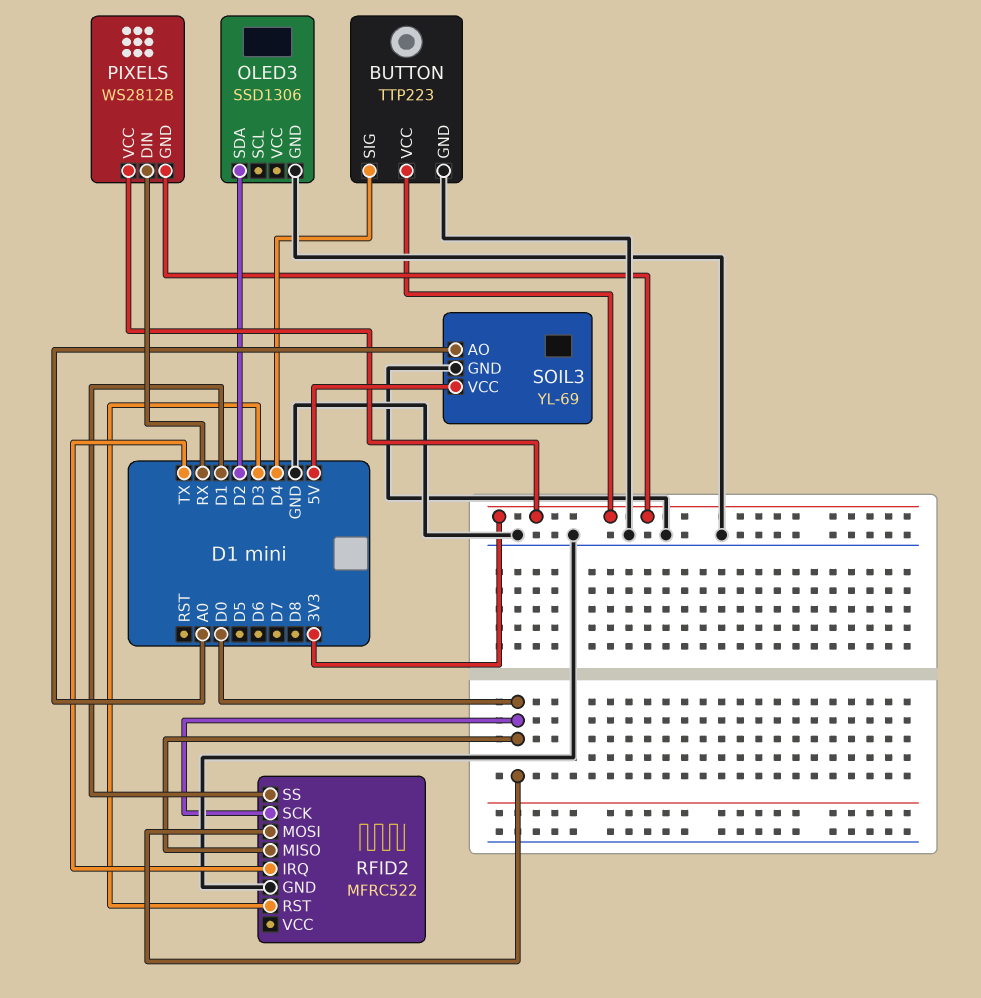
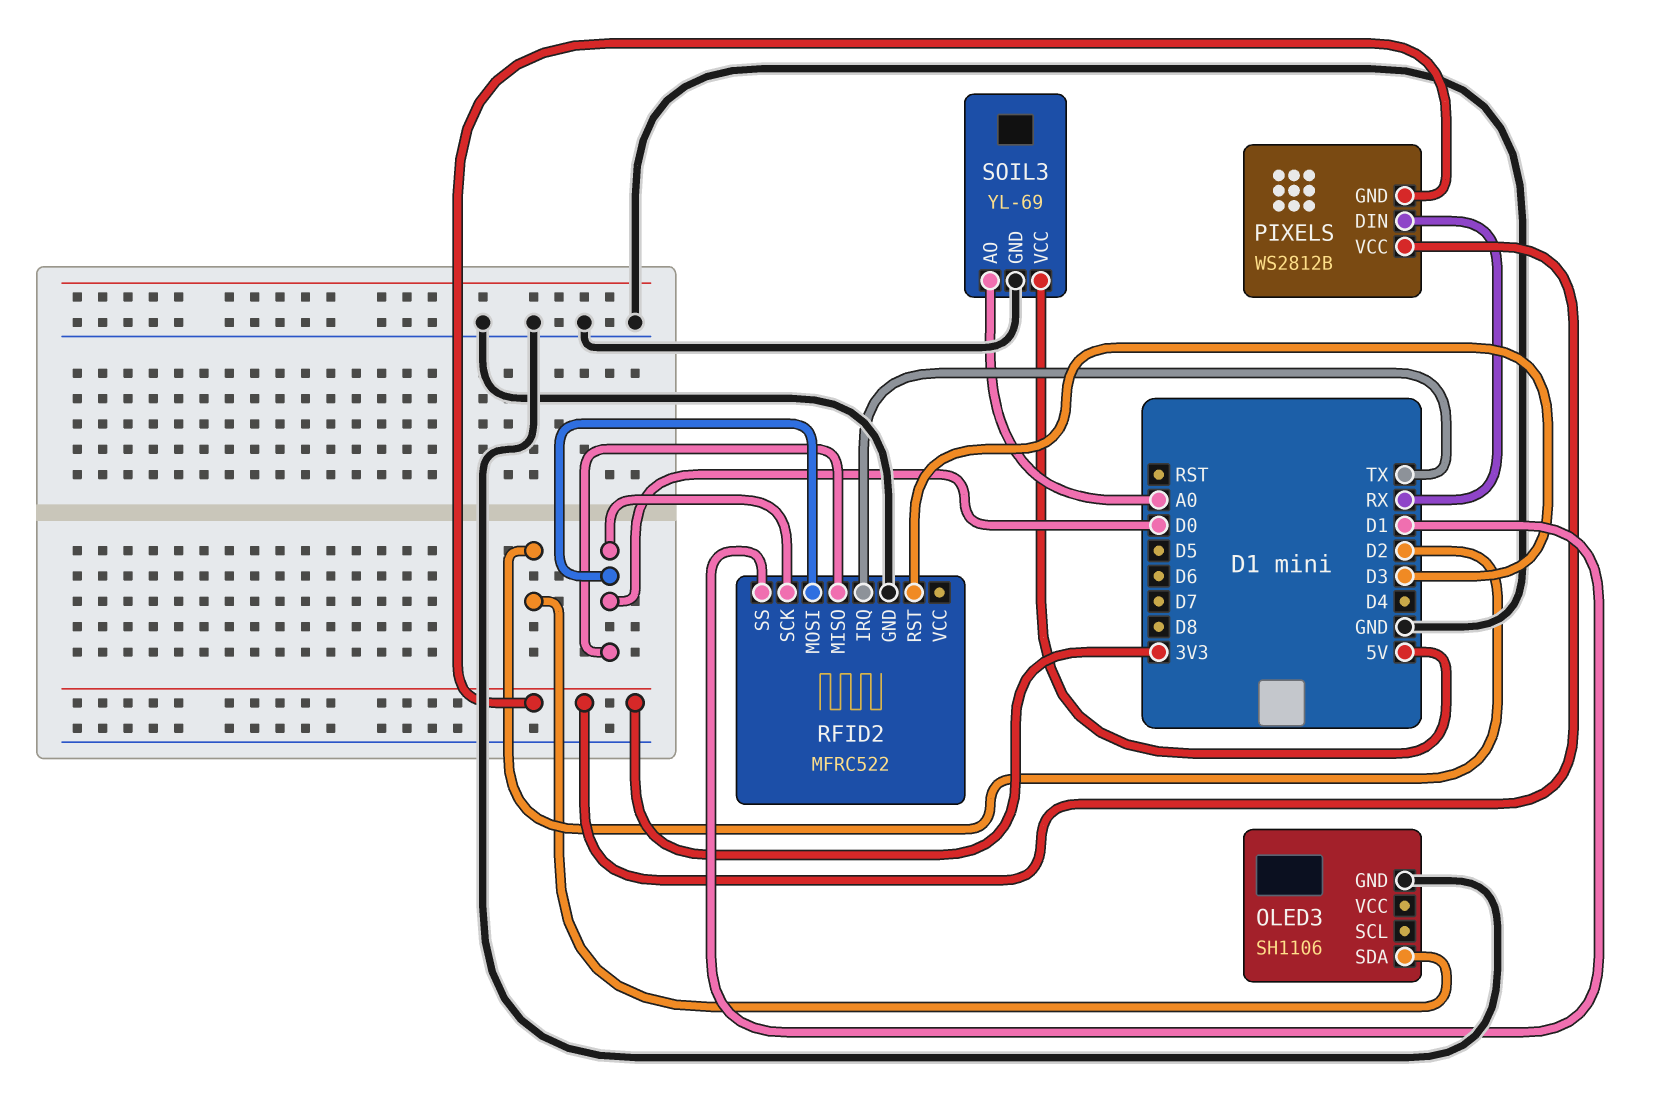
BUTTON: TTP223 -> none
BUTTON pin GND: GND -> none
BUTTON pin SIG: D4 -> none
BUTTON pin VCC: 3V3 -> none
OLED3: SSD1306 -> SH1106

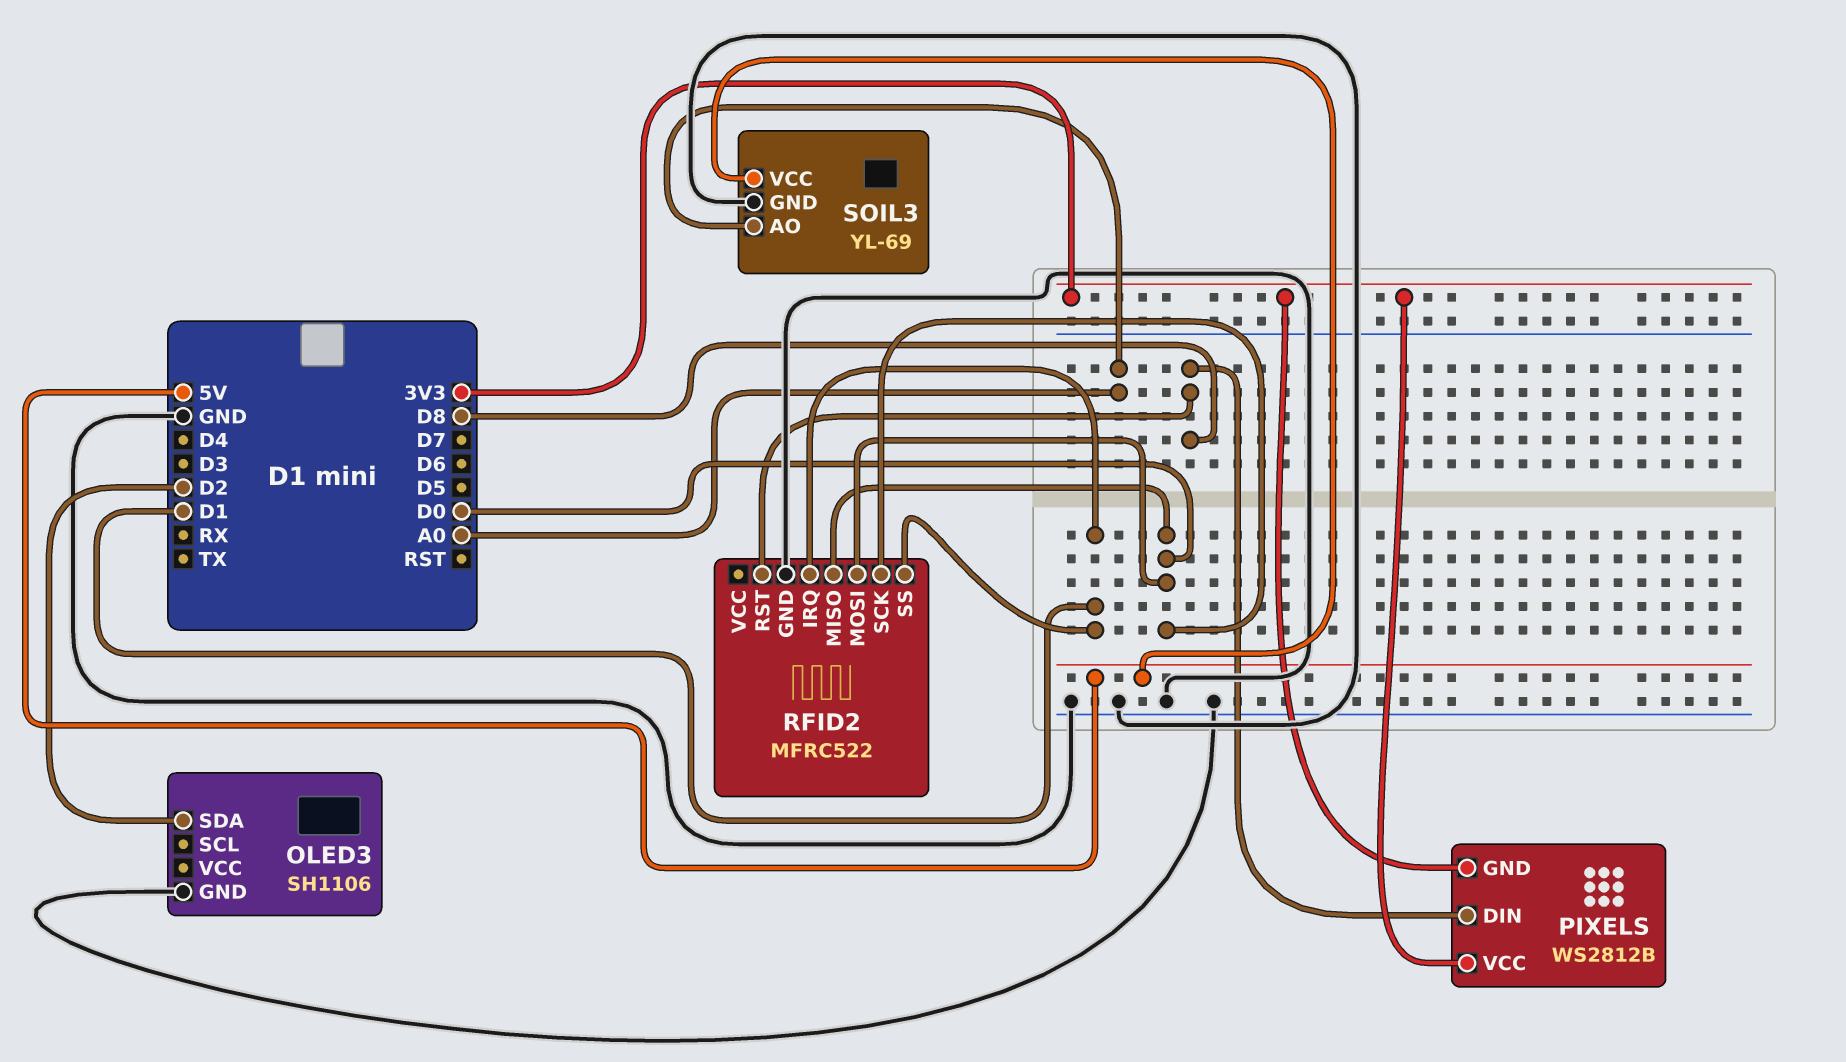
PIXELS pin DIN: RX -> D8
RFID2 pin IRQ: TX -> D1
RFID2 pin RST: D3 -> D8

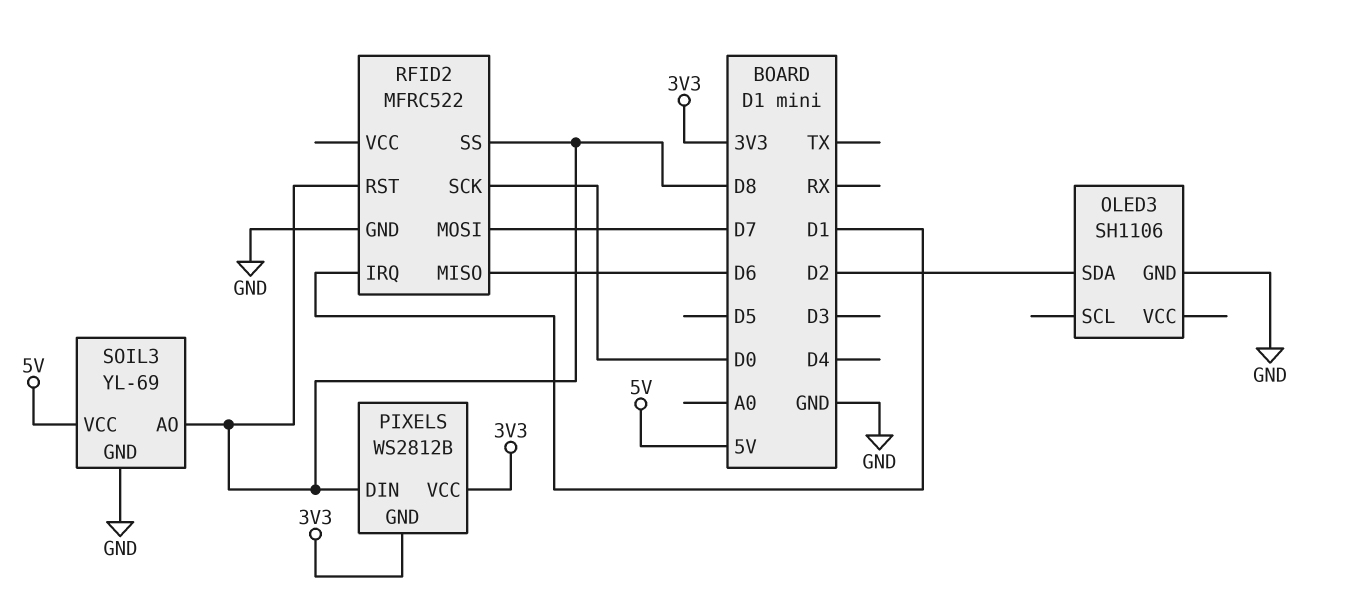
RFID2 pin MISO: D0 -> D6
RFID2 pin MOSI: D0 -> D7
RFID2 pin SS: D1 -> D8
SOIL3 pin AO: A0 -> D8

